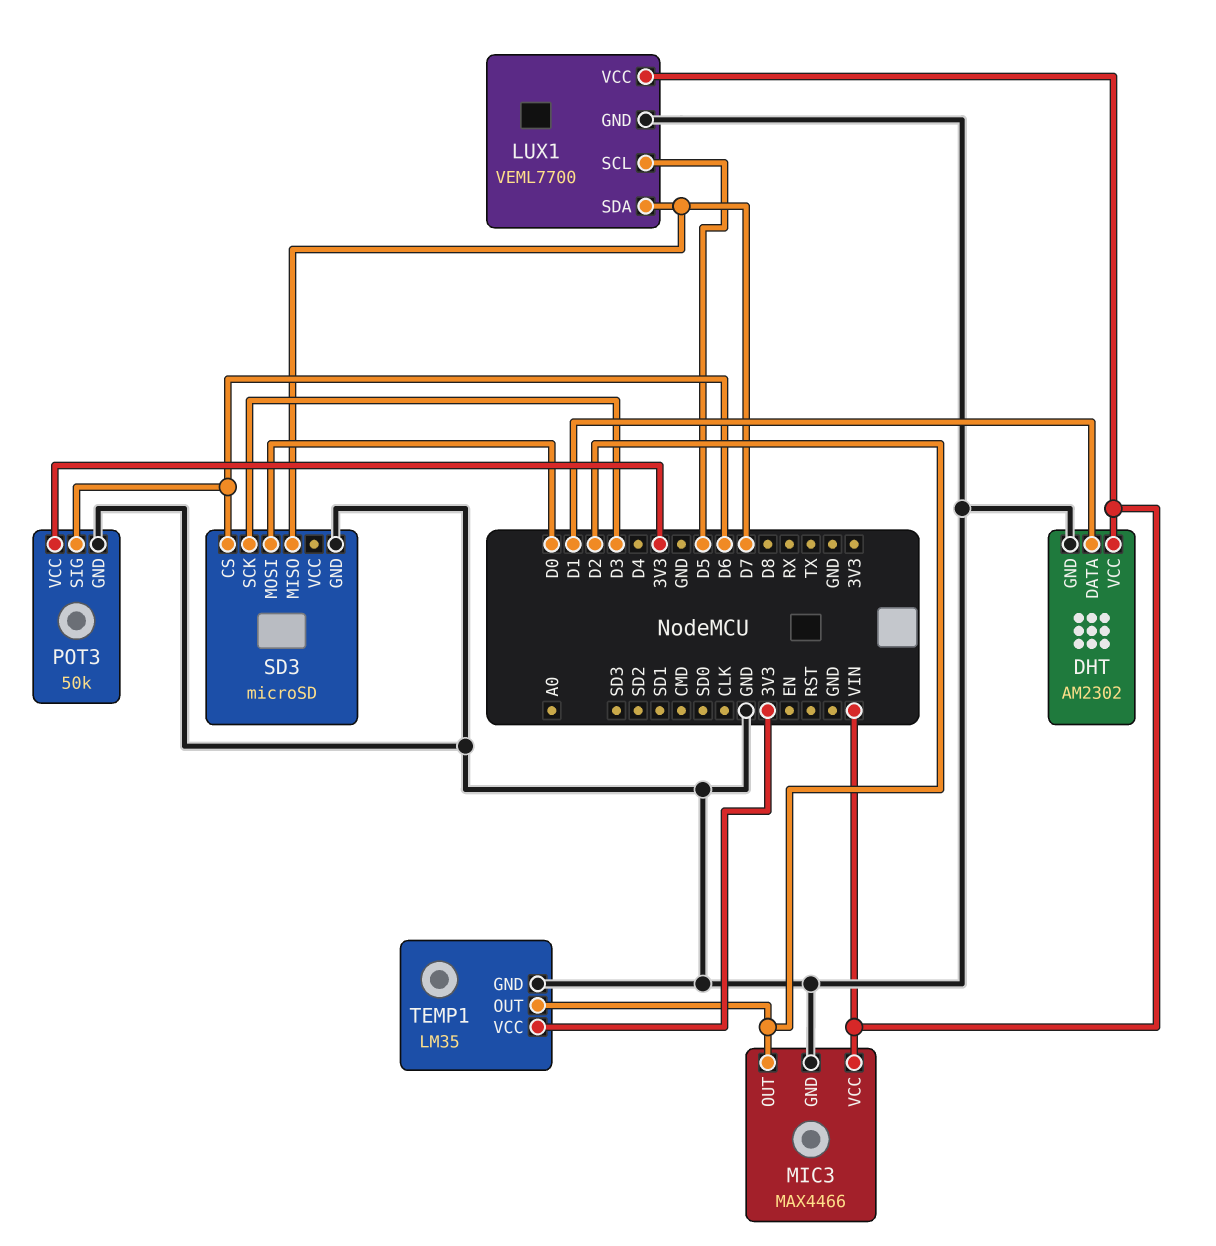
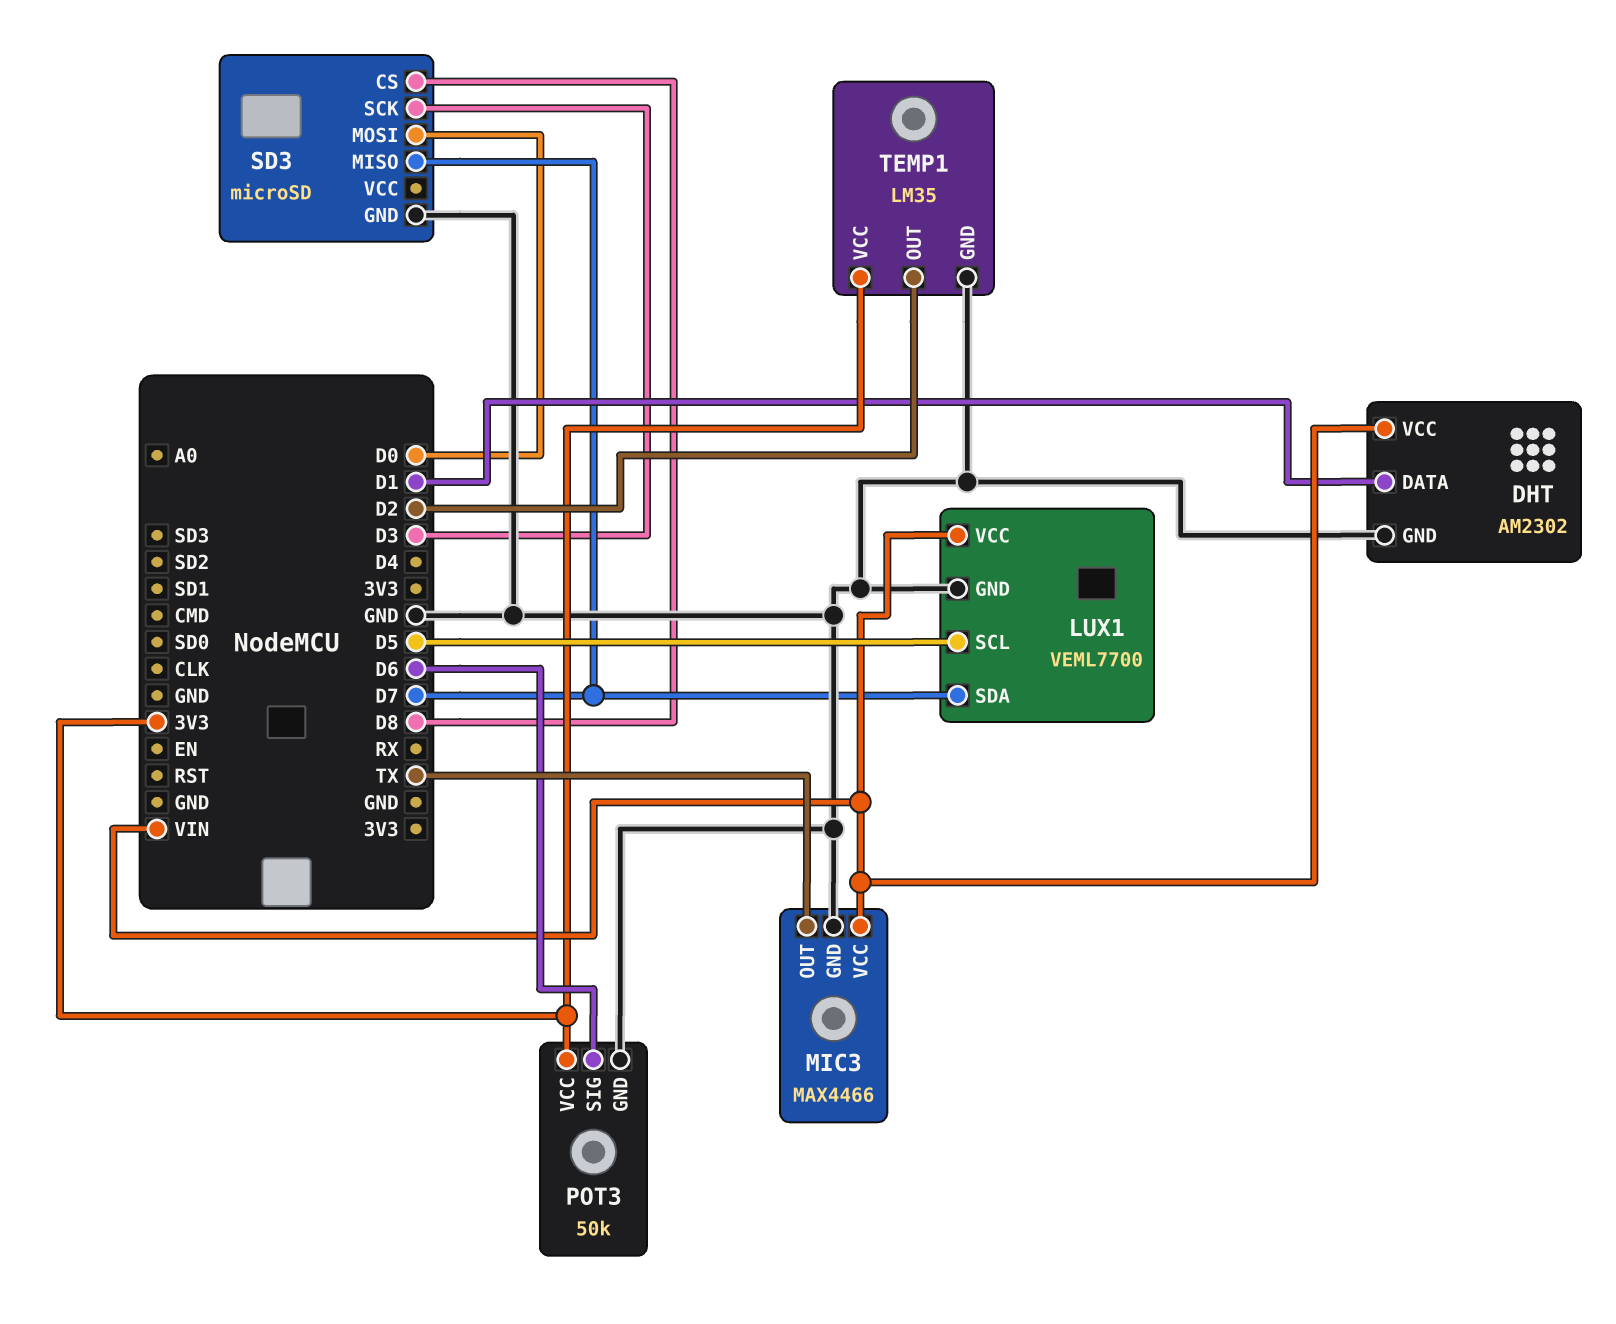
MIC3 pin OUT: D2 -> TX
SD3 pin CS: D6 -> D8

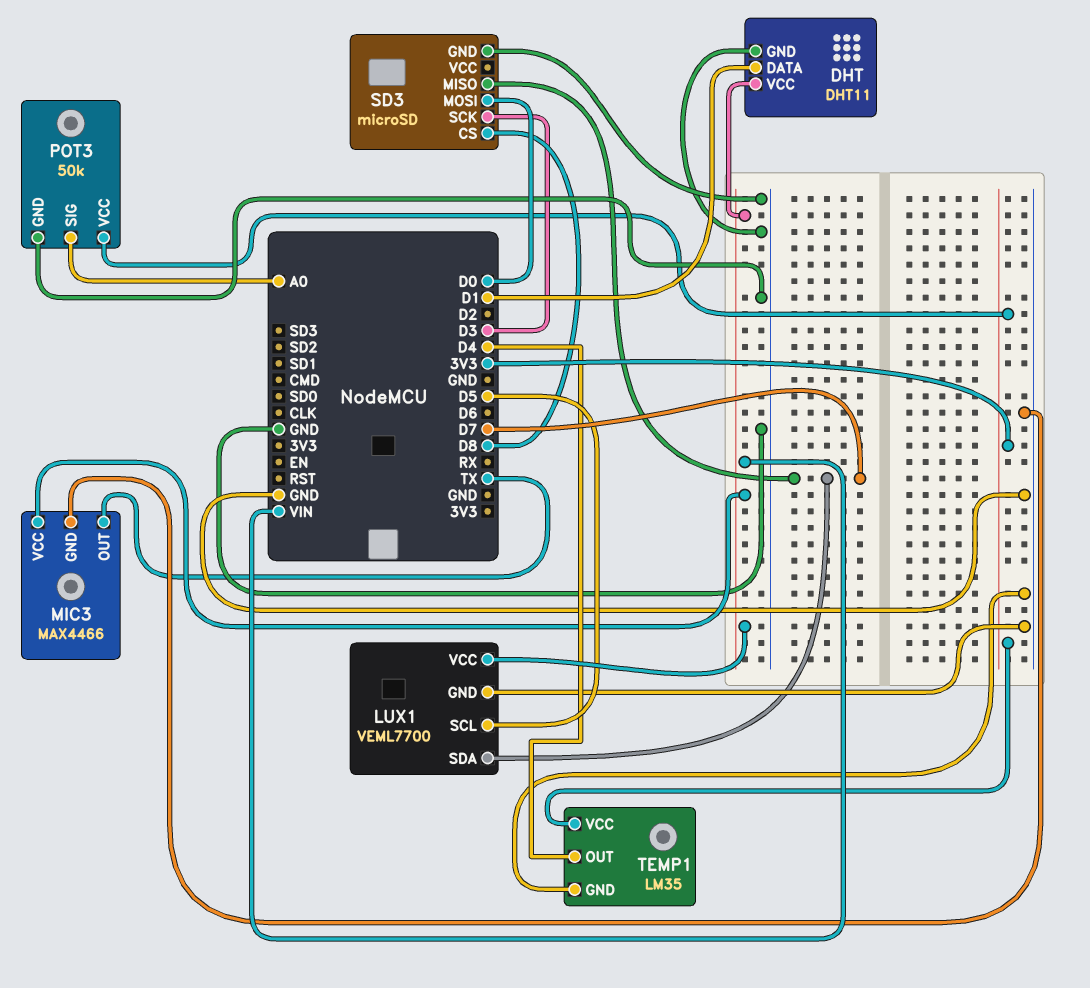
DHT: AM2302 -> DHT11
POT3 pin SIG: D6 -> A0
TEMP1 pin OUT: D2 -> D4

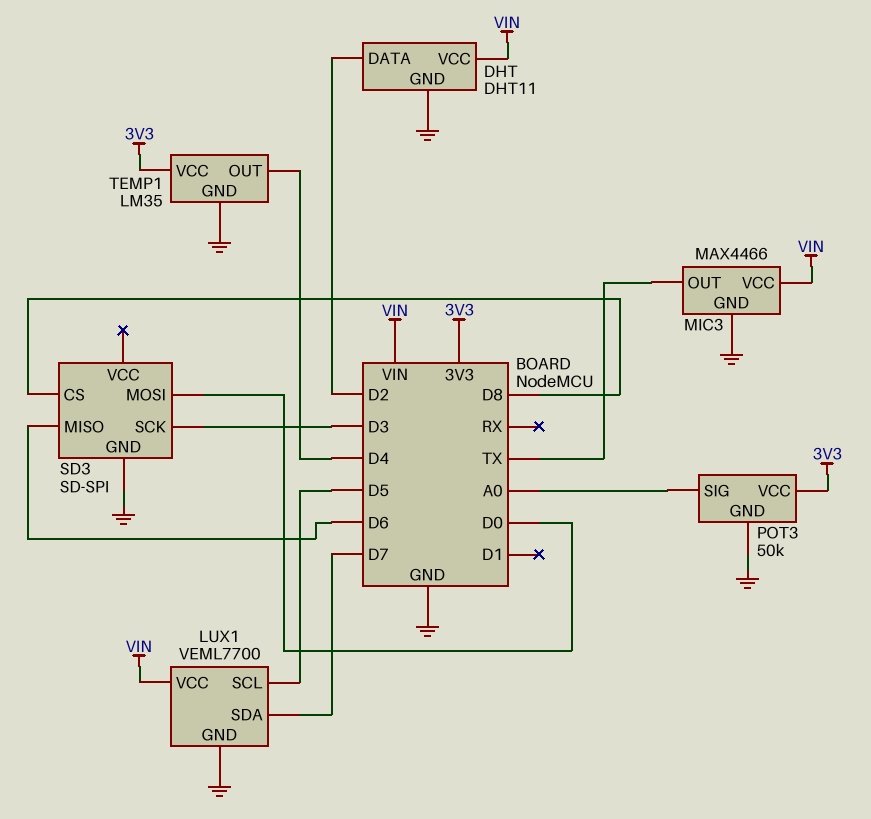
DHT pin DATA: D1 -> D2
SD3: microSD -> SD-SPI
SD3 pin MISO: D7 -> D6

